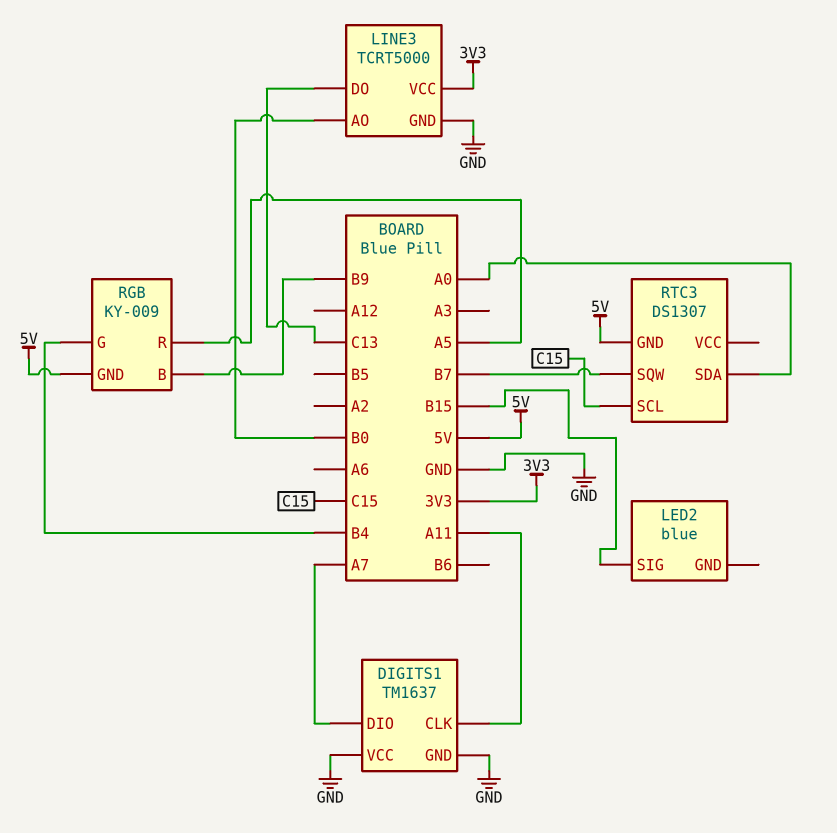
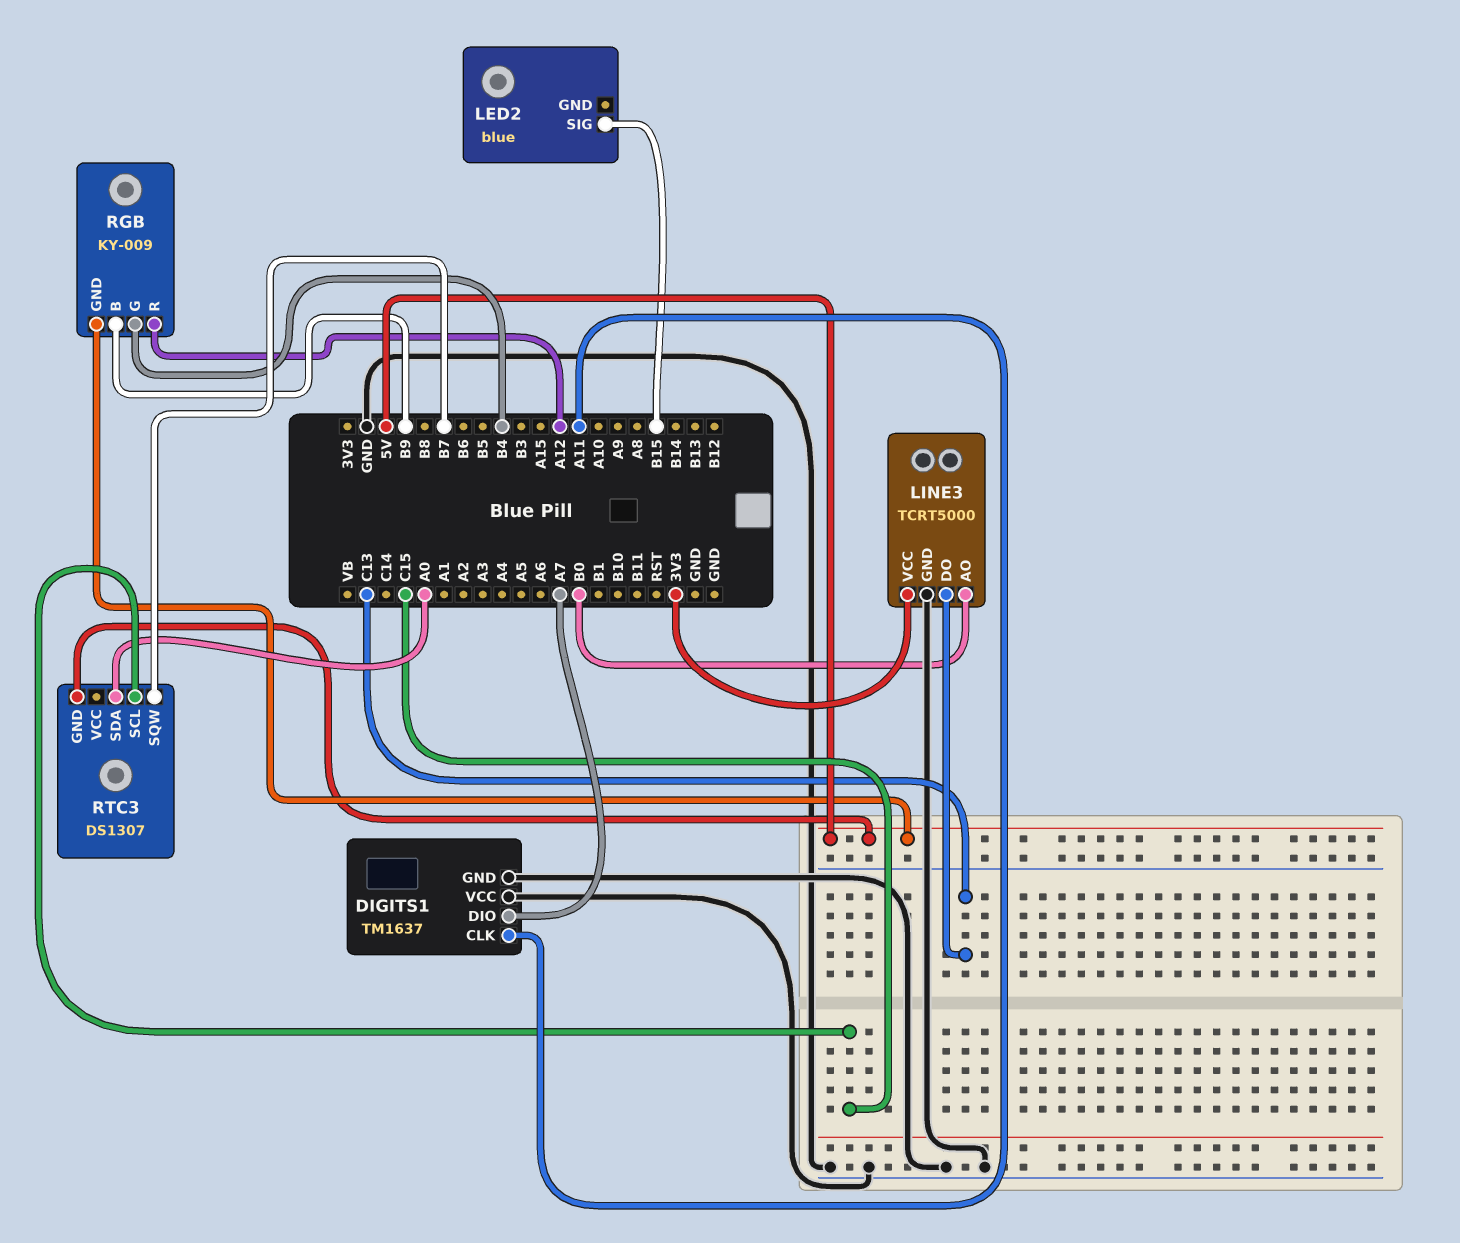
RGB pin R: A5 -> A12

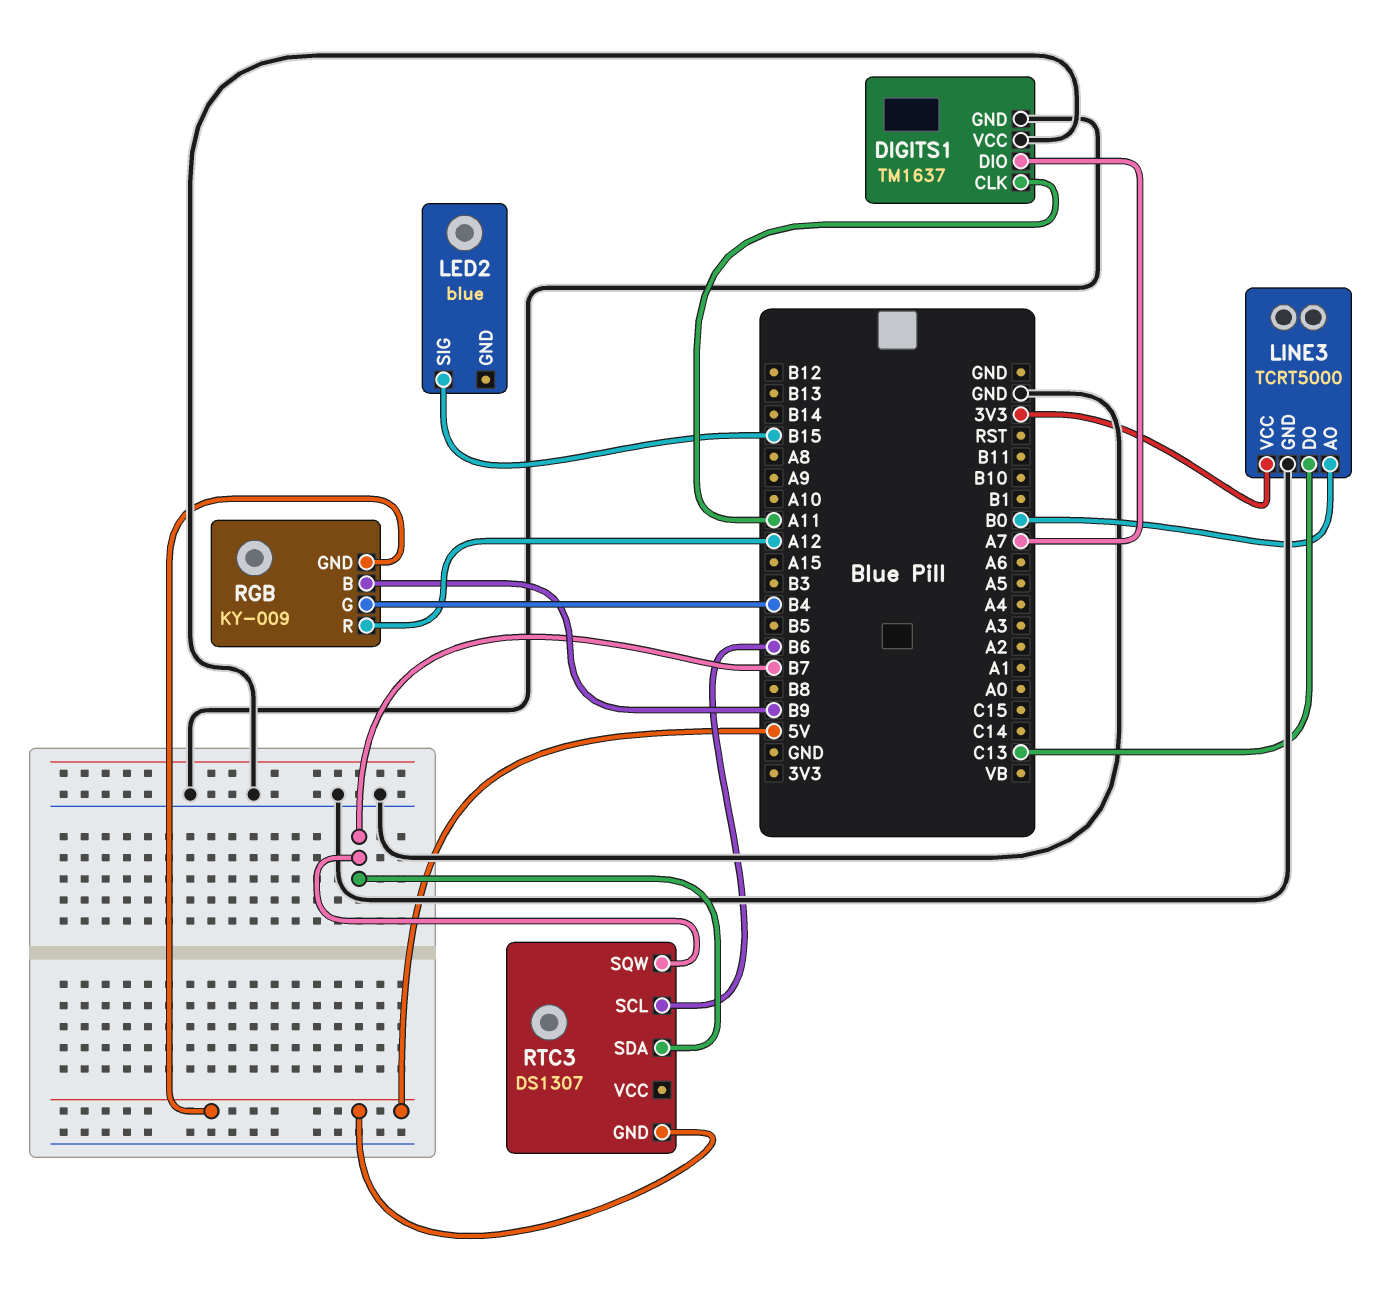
RTC3 pin SCL: C15 -> B6
RTC3 pin SDA: A0 -> B7

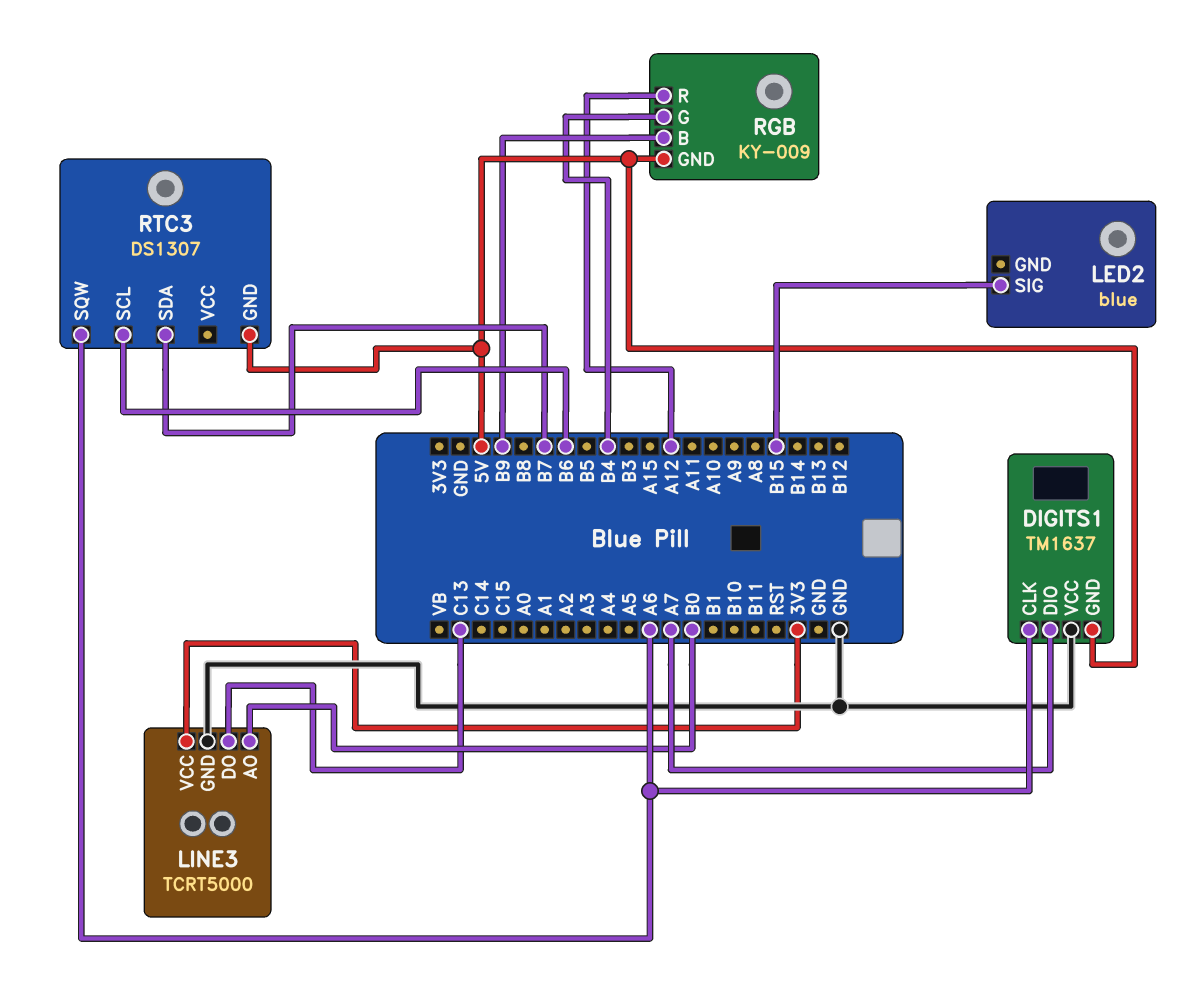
DIGITS1 pin CLK: A11 -> A6
DIGITS1 pin GND: GND -> 5V
RTC3 pin SQW: B7 -> A6

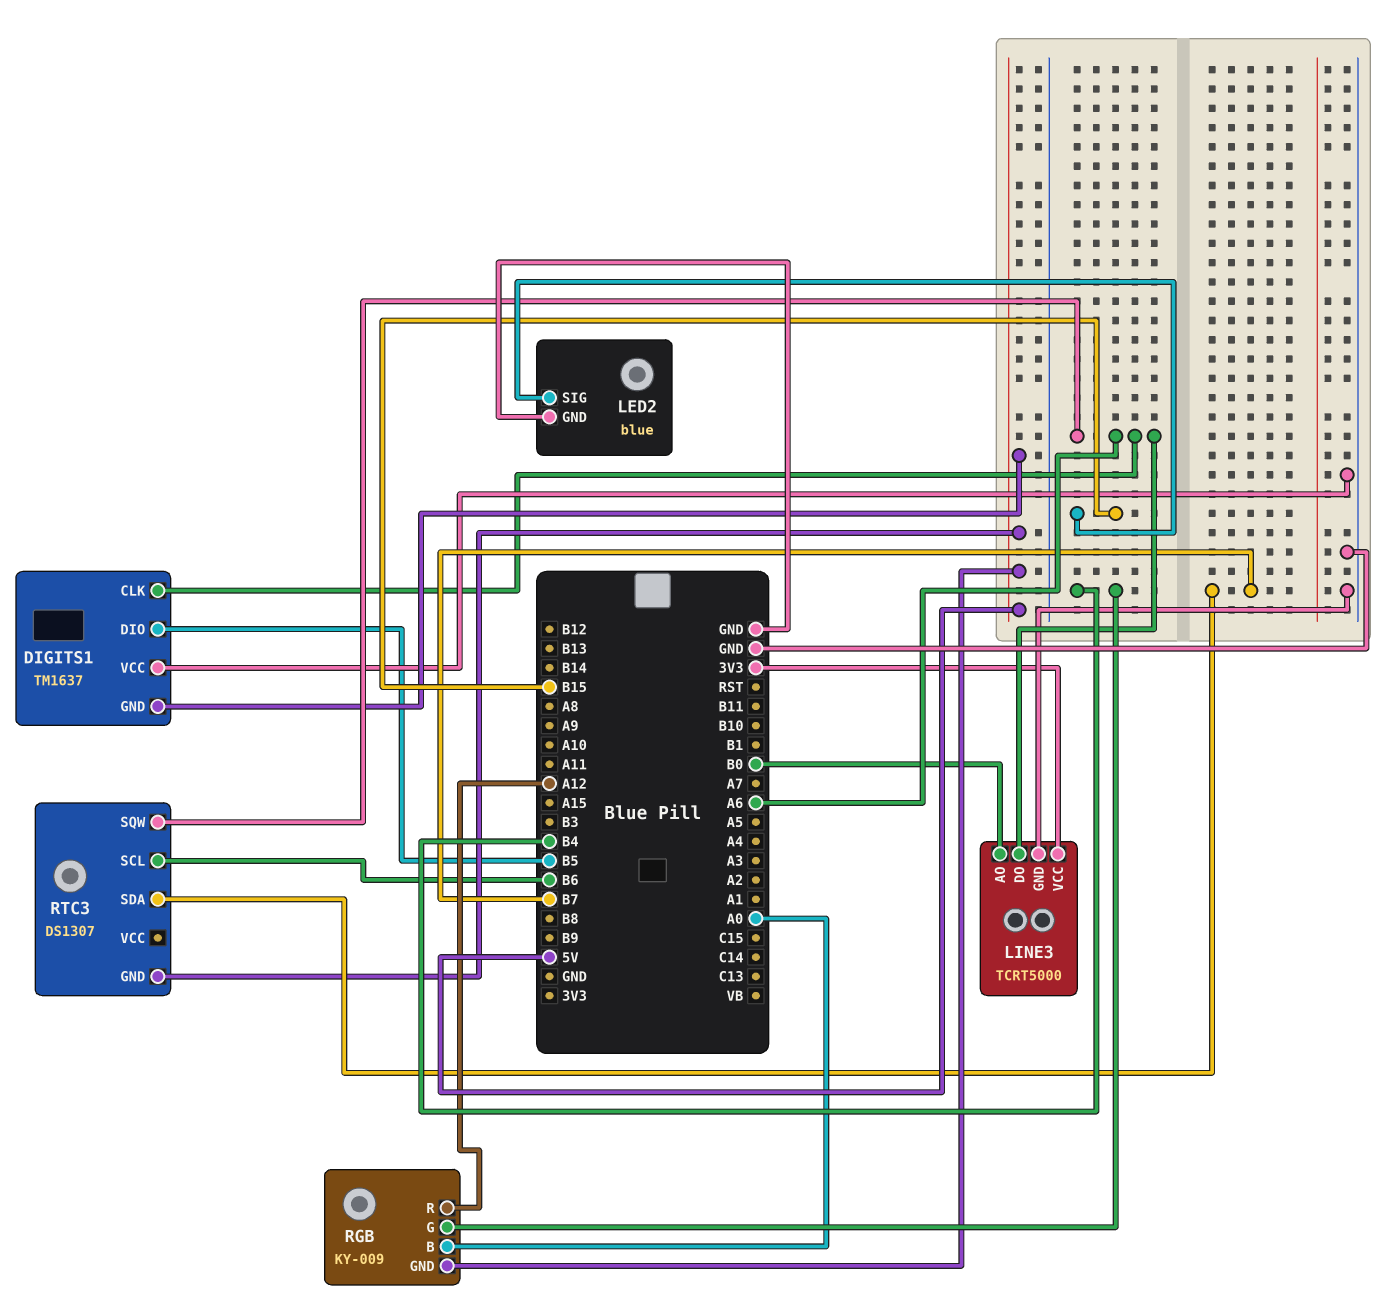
DIGITS1 pin DIO: A7 -> B5
LED2 pin GND: none -> GND
LINE3 pin DO: C13 -> A6
RGB pin B: B9 -> A0

